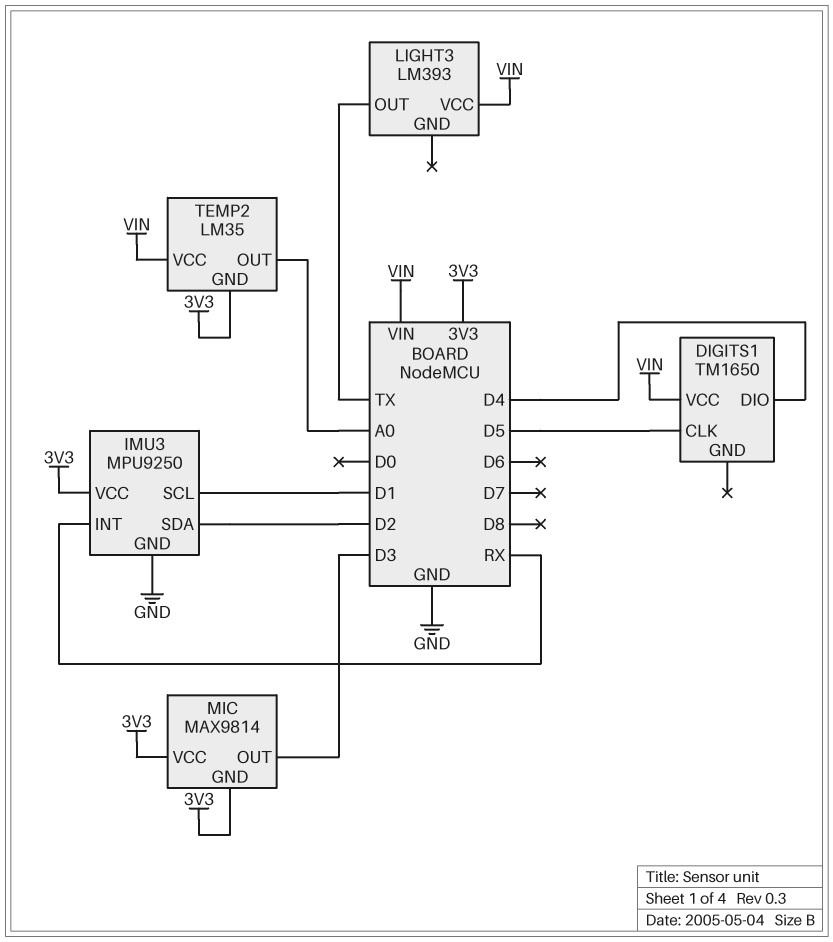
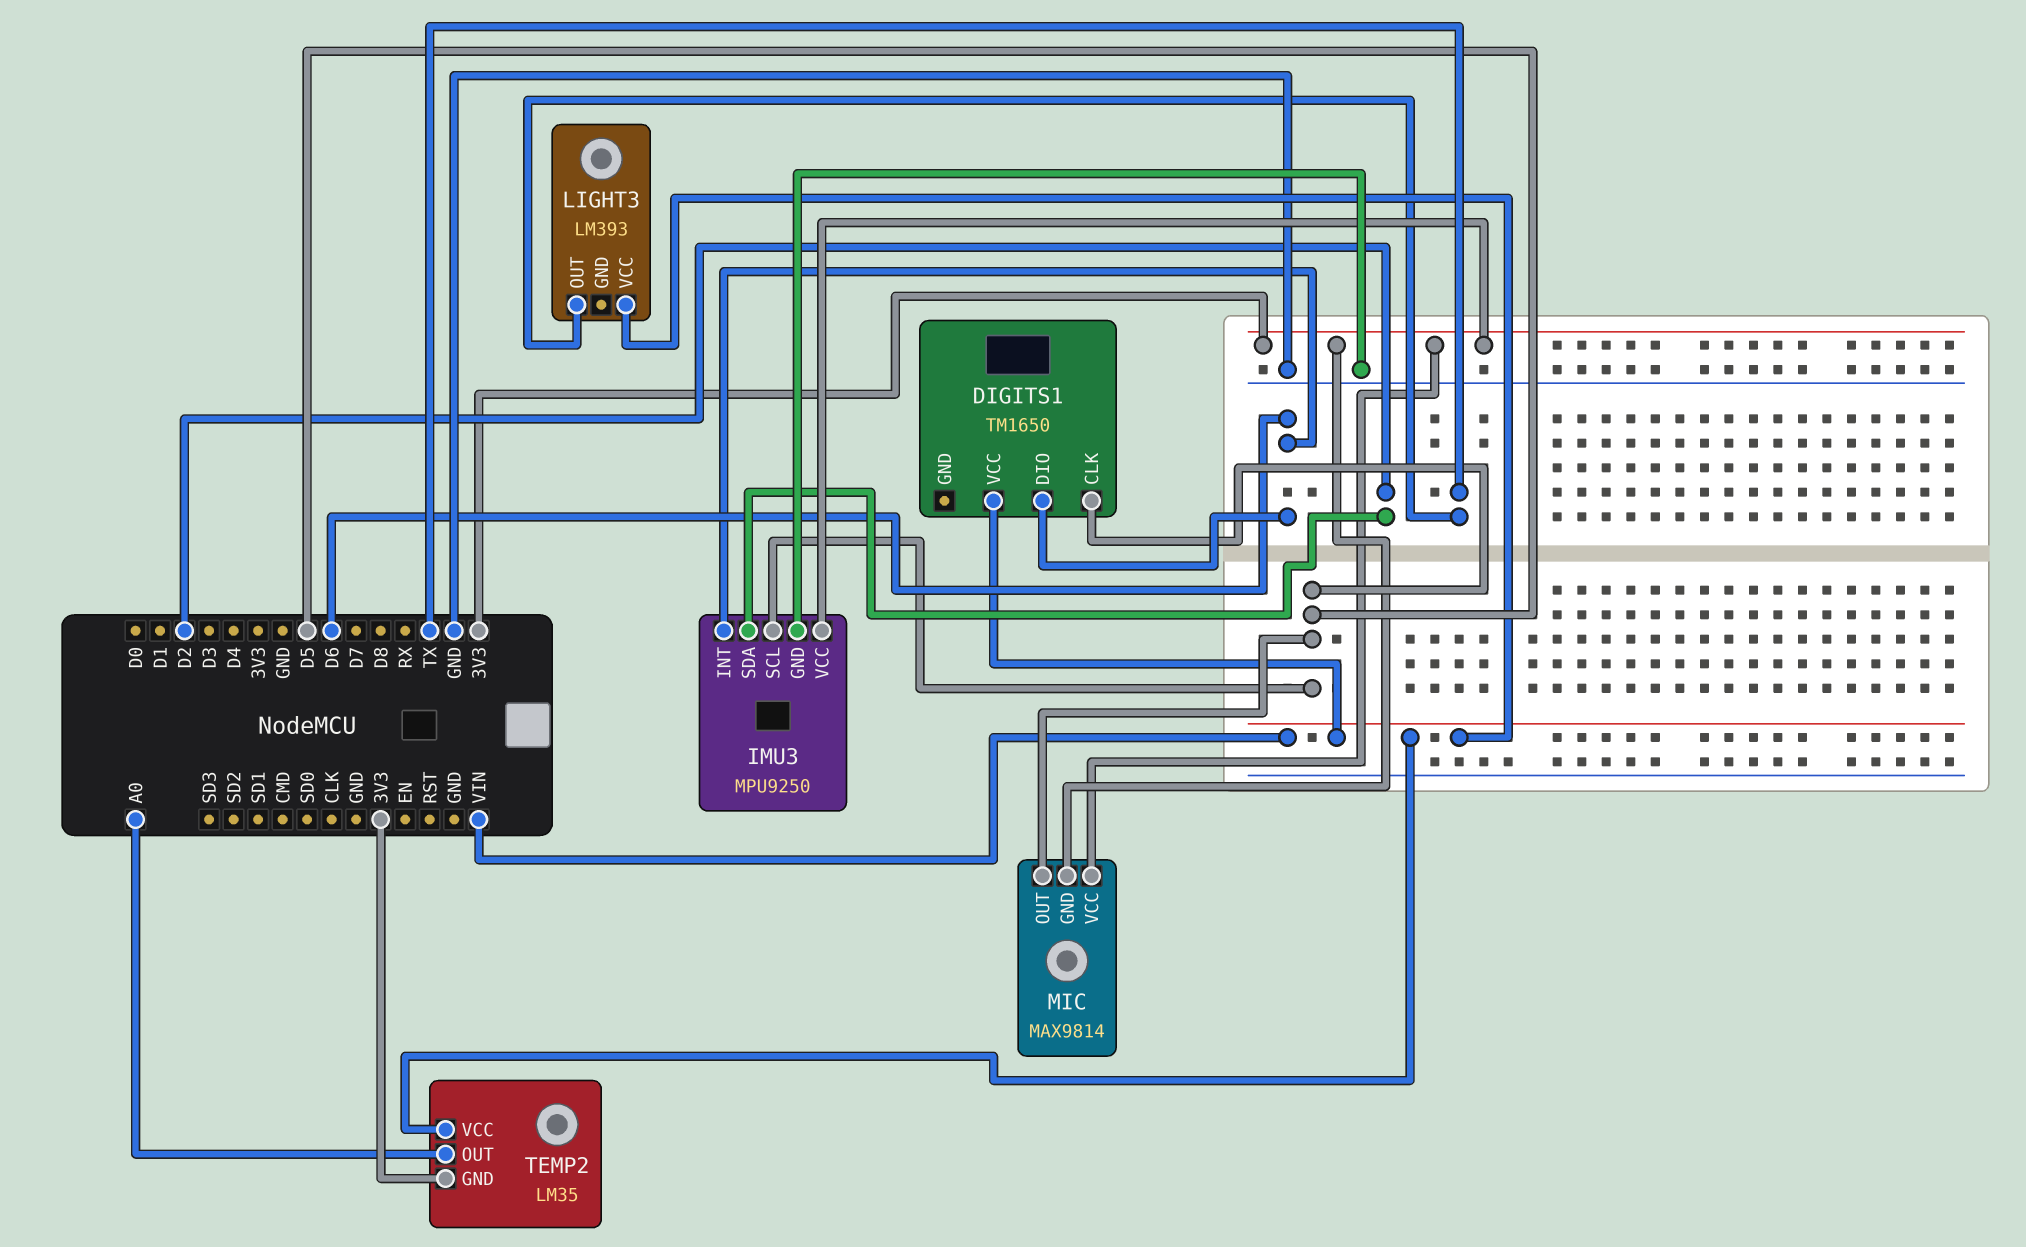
DIGITS1 pin DIO: D4 -> D6
IMU3 pin INT: RX -> D6
IMU3 pin SCL: D1 -> D5
MIC pin OUT: D3 -> D5

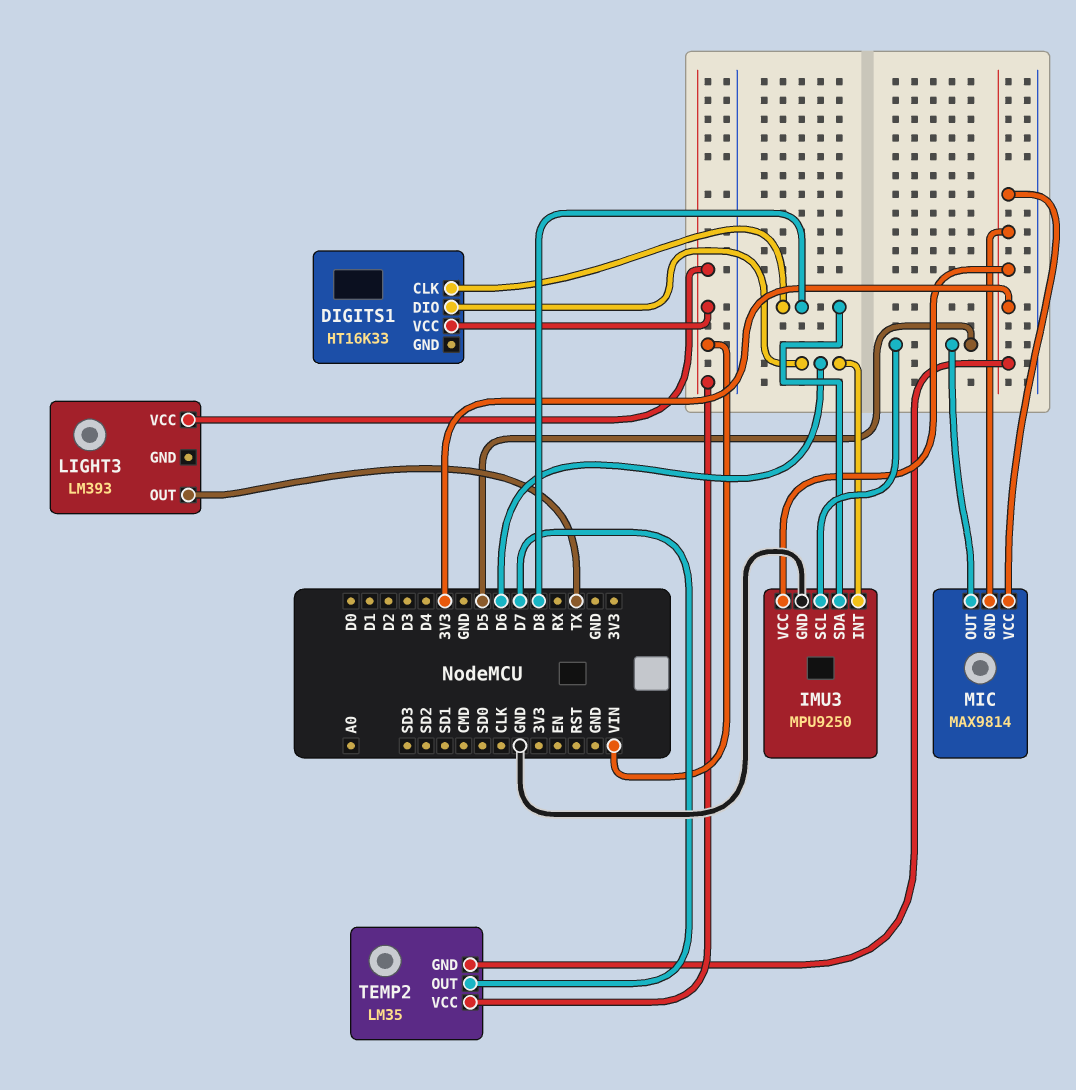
DIGITS1: TM1650 -> HT16K33
DIGITS1 pin CLK: D5 -> D8
IMU3 pin SDA: D2 -> D8
TEMP2 pin OUT: A0 -> D7

